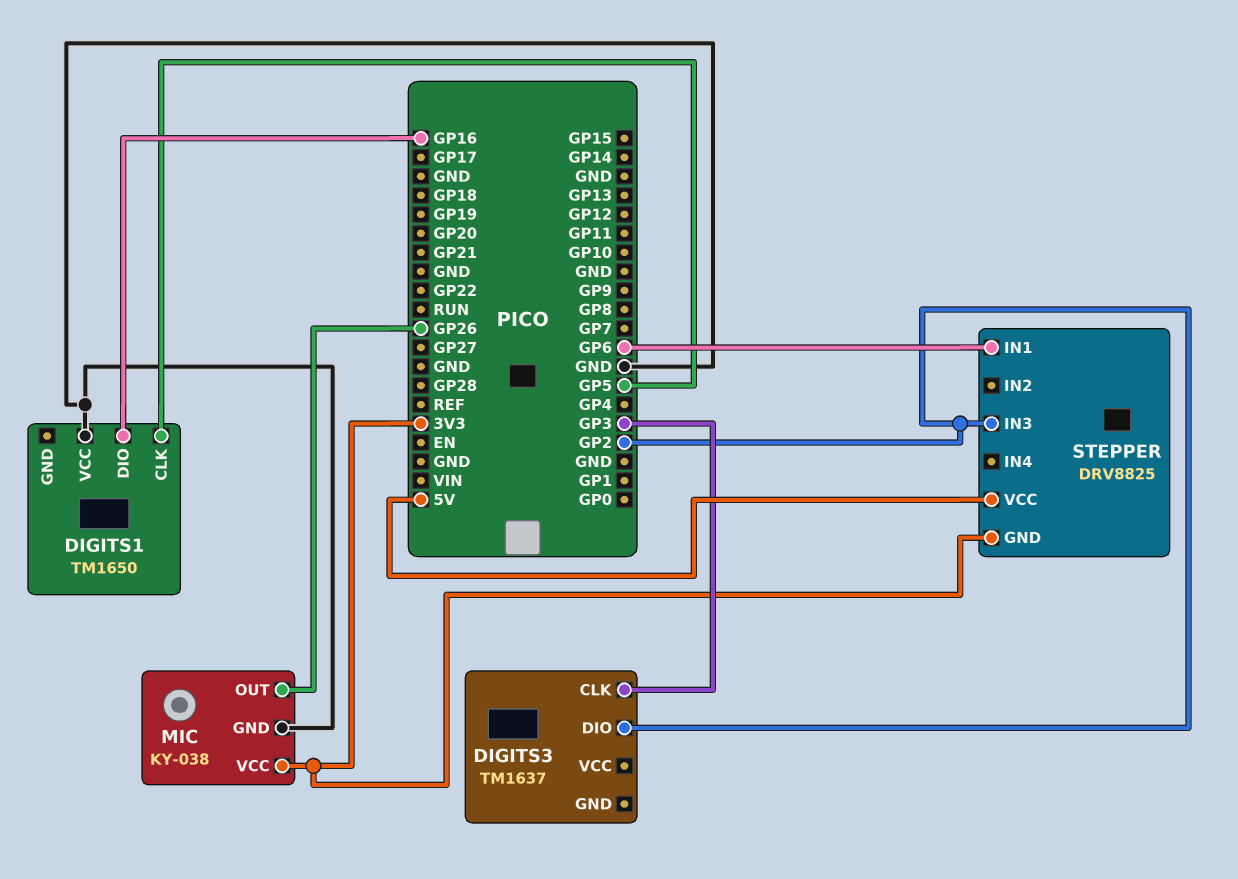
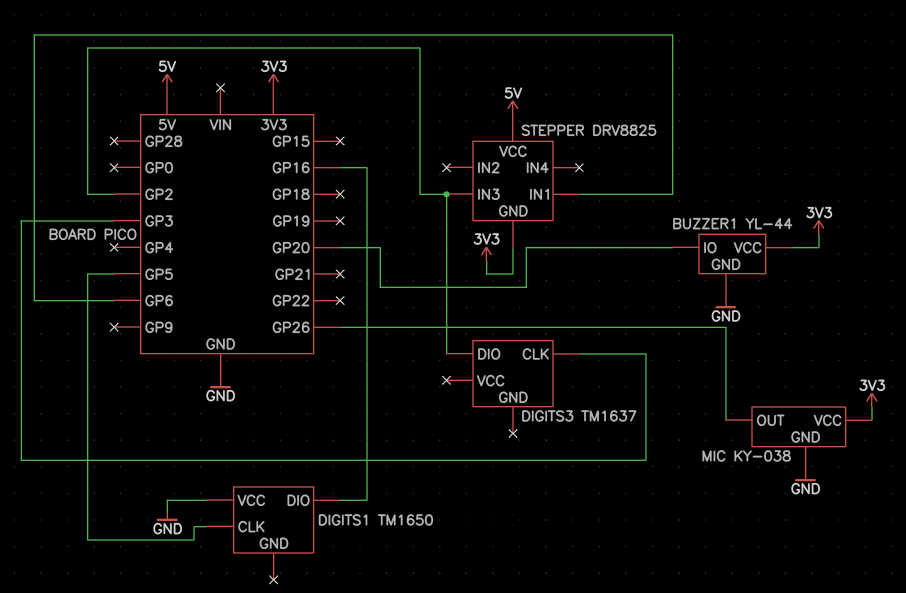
BUZZER1: none -> YL-44
BUZZER1 pin GND: none -> GND
BUZZER1 pin IO: none -> GP20
BUZZER1 pin VCC: none -> 3V3

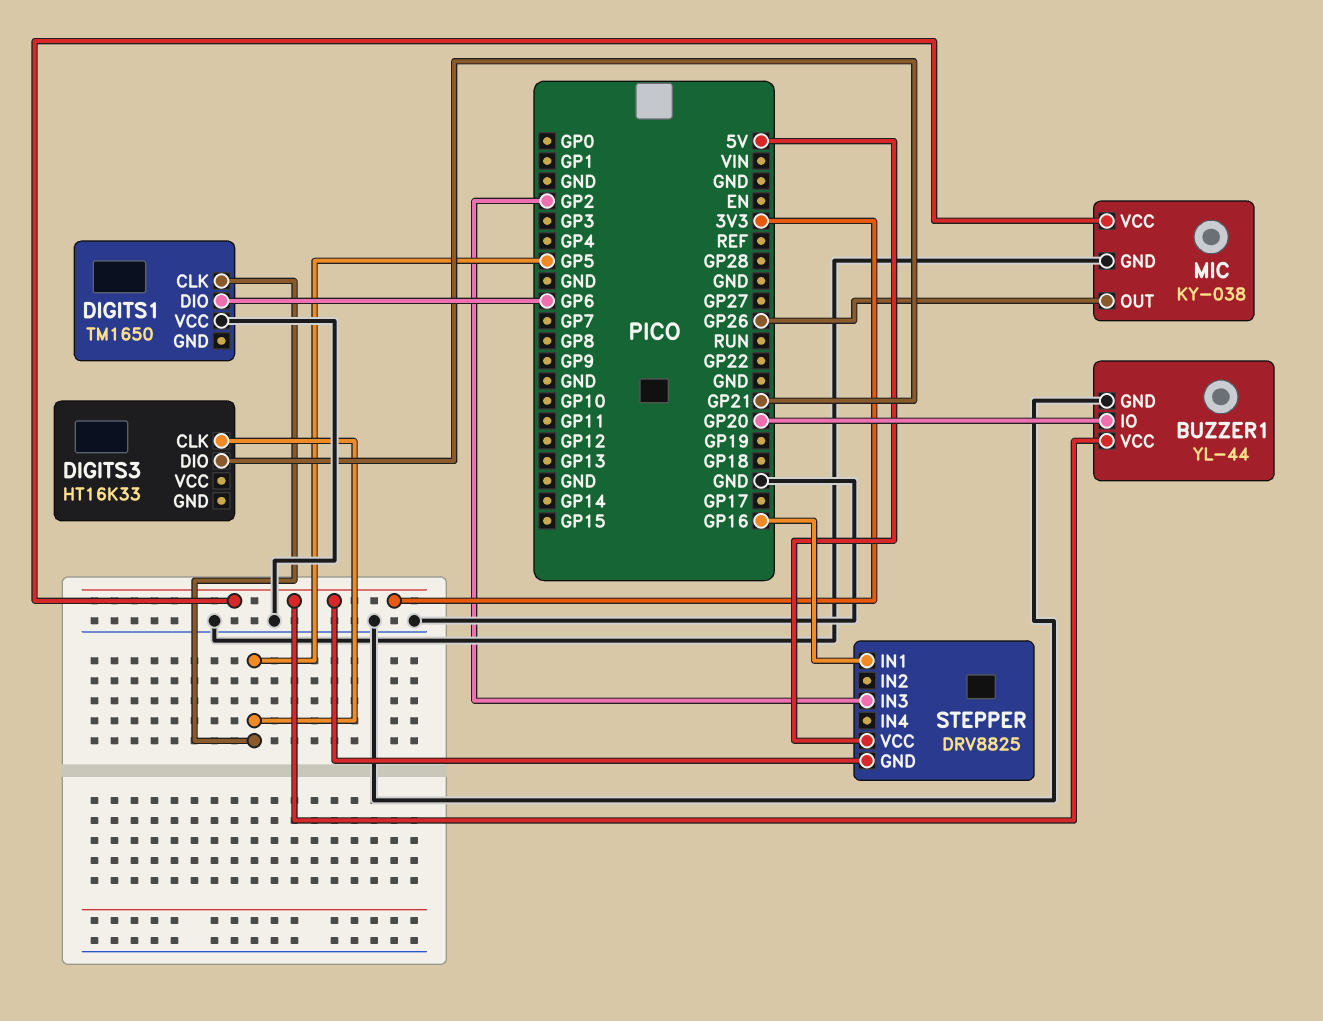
DIGITS1 pin DIO: GP16 -> GP6
DIGITS3: TM1637 -> HT16K33
DIGITS3 pin CLK: GP3 -> GP5
DIGITS3 pin DIO: GP2 -> GP21
STEPPER pin IN1: GP6 -> GP16

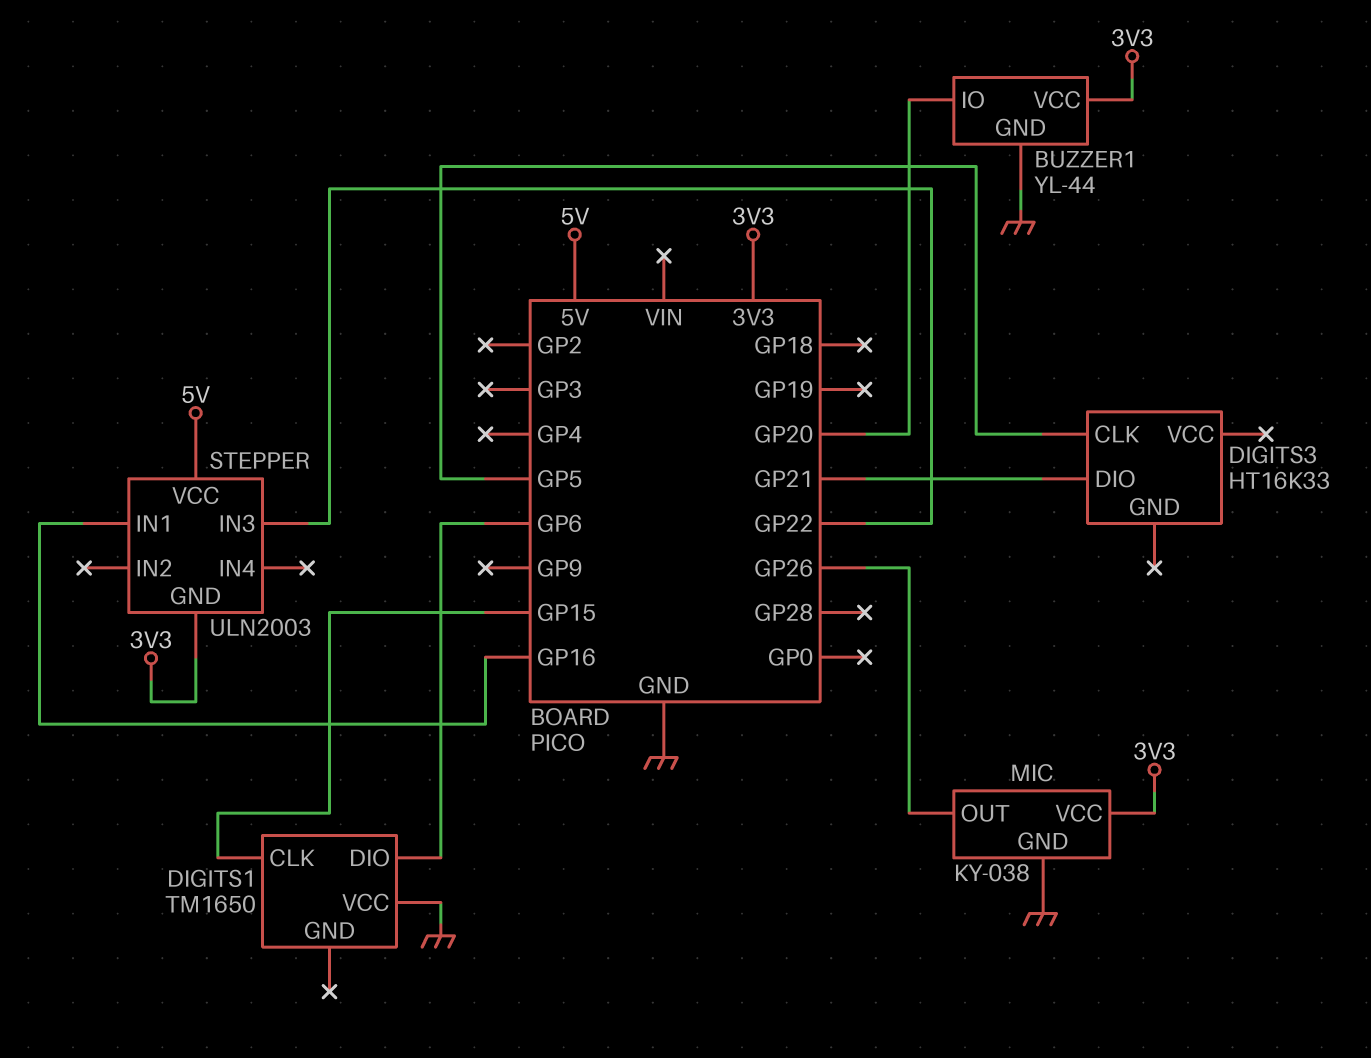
DIGITS1 pin CLK: GP5 -> GP15
STEPPER: DRV8825 -> ULN2003
STEPPER pin IN3: GP2 -> GP22

